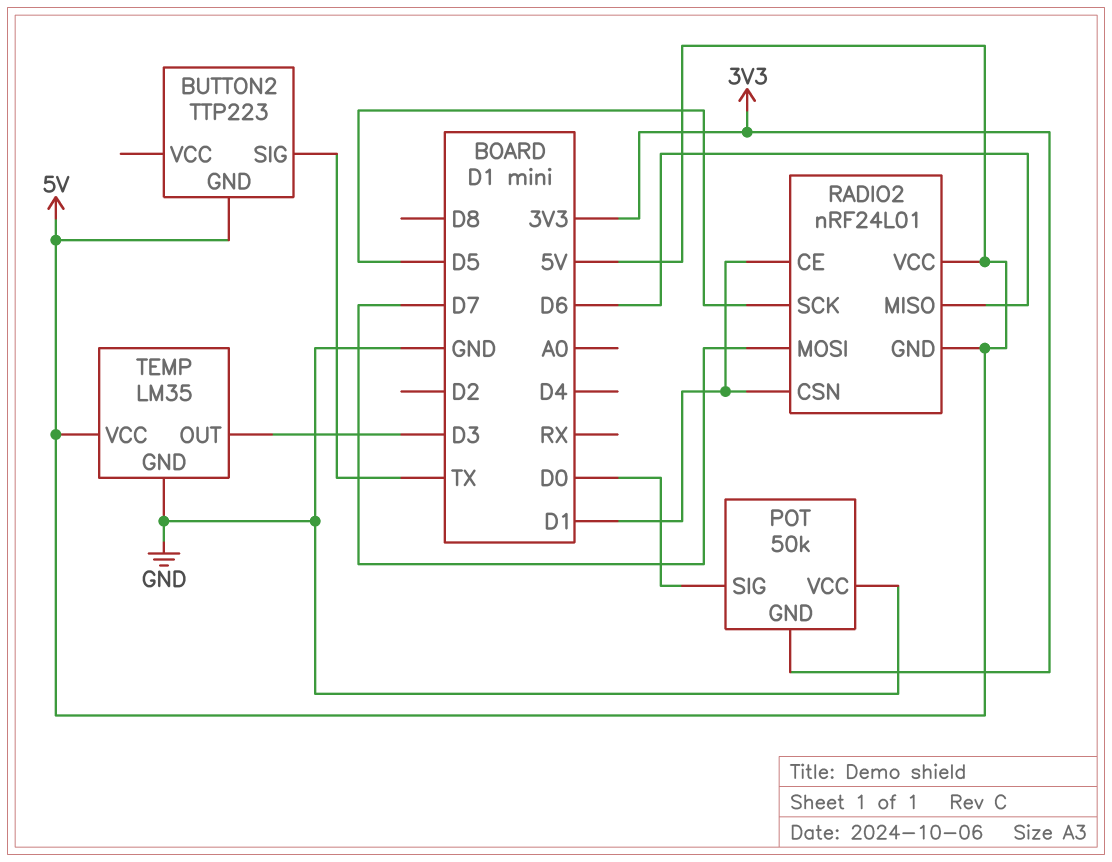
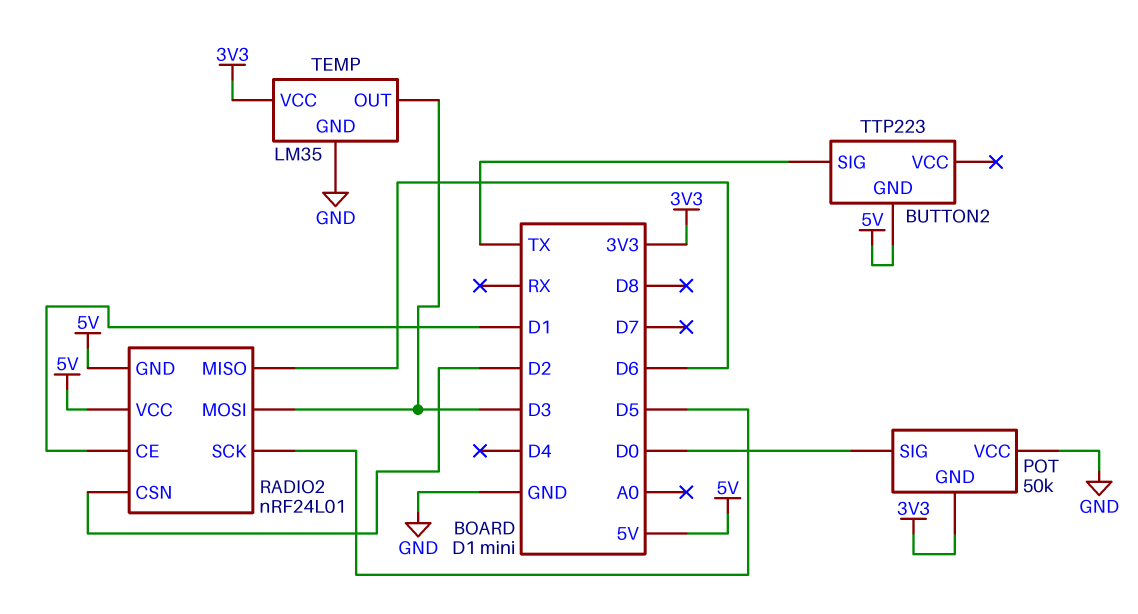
RADIO2 pin CSN: D1 -> D2
RADIO2 pin MOSI: D7 -> D3
TEMP pin VCC: 5V -> 3V3

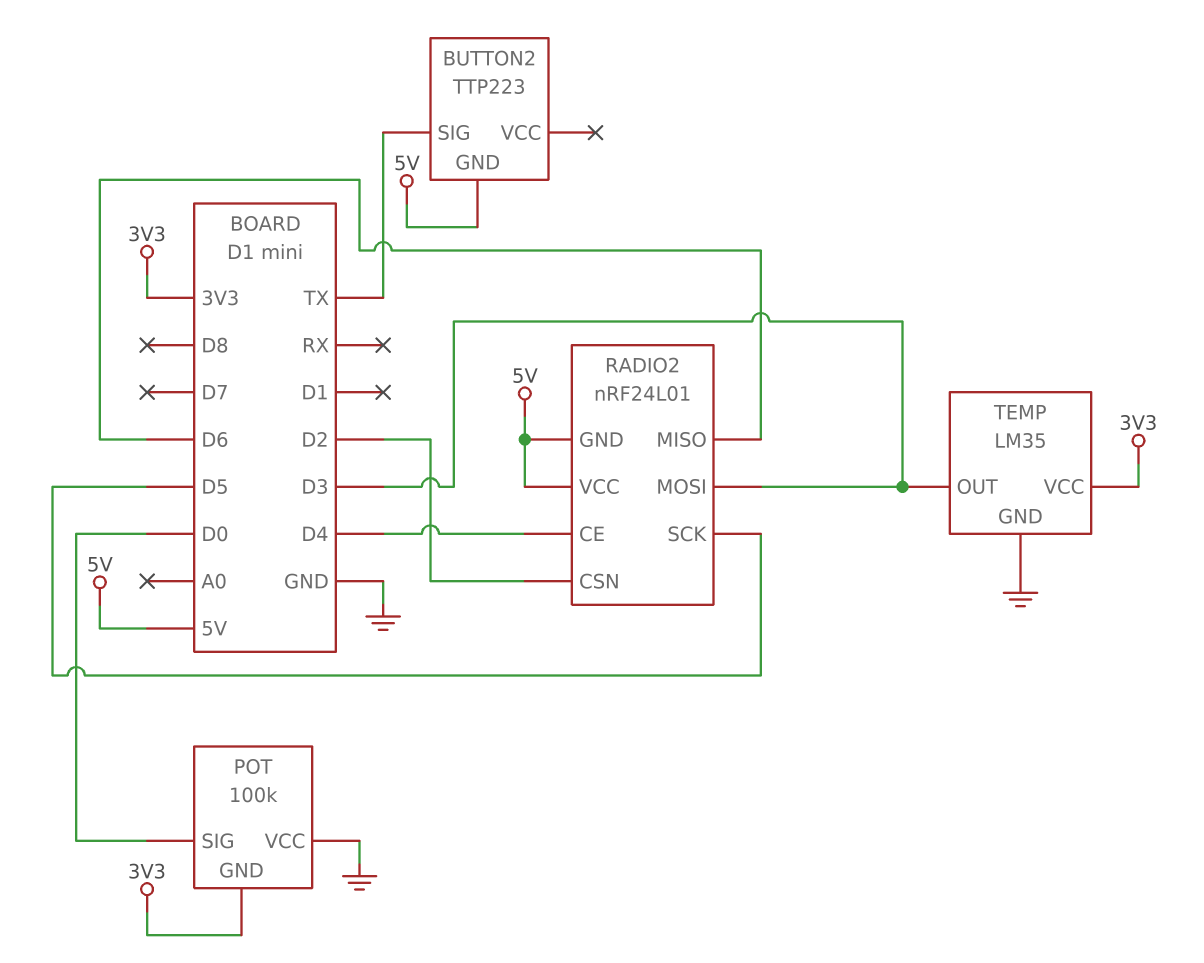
POT: 50k -> 100k
RADIO2 pin CE: D1 -> D4

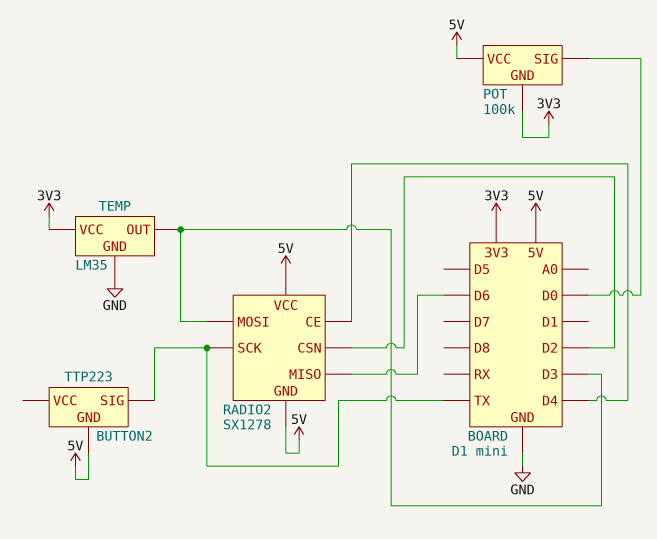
POT pin VCC: GND -> 5V
RADIO2: nRF24L01 -> SX1278
RADIO2 pin SCK: D5 -> TX

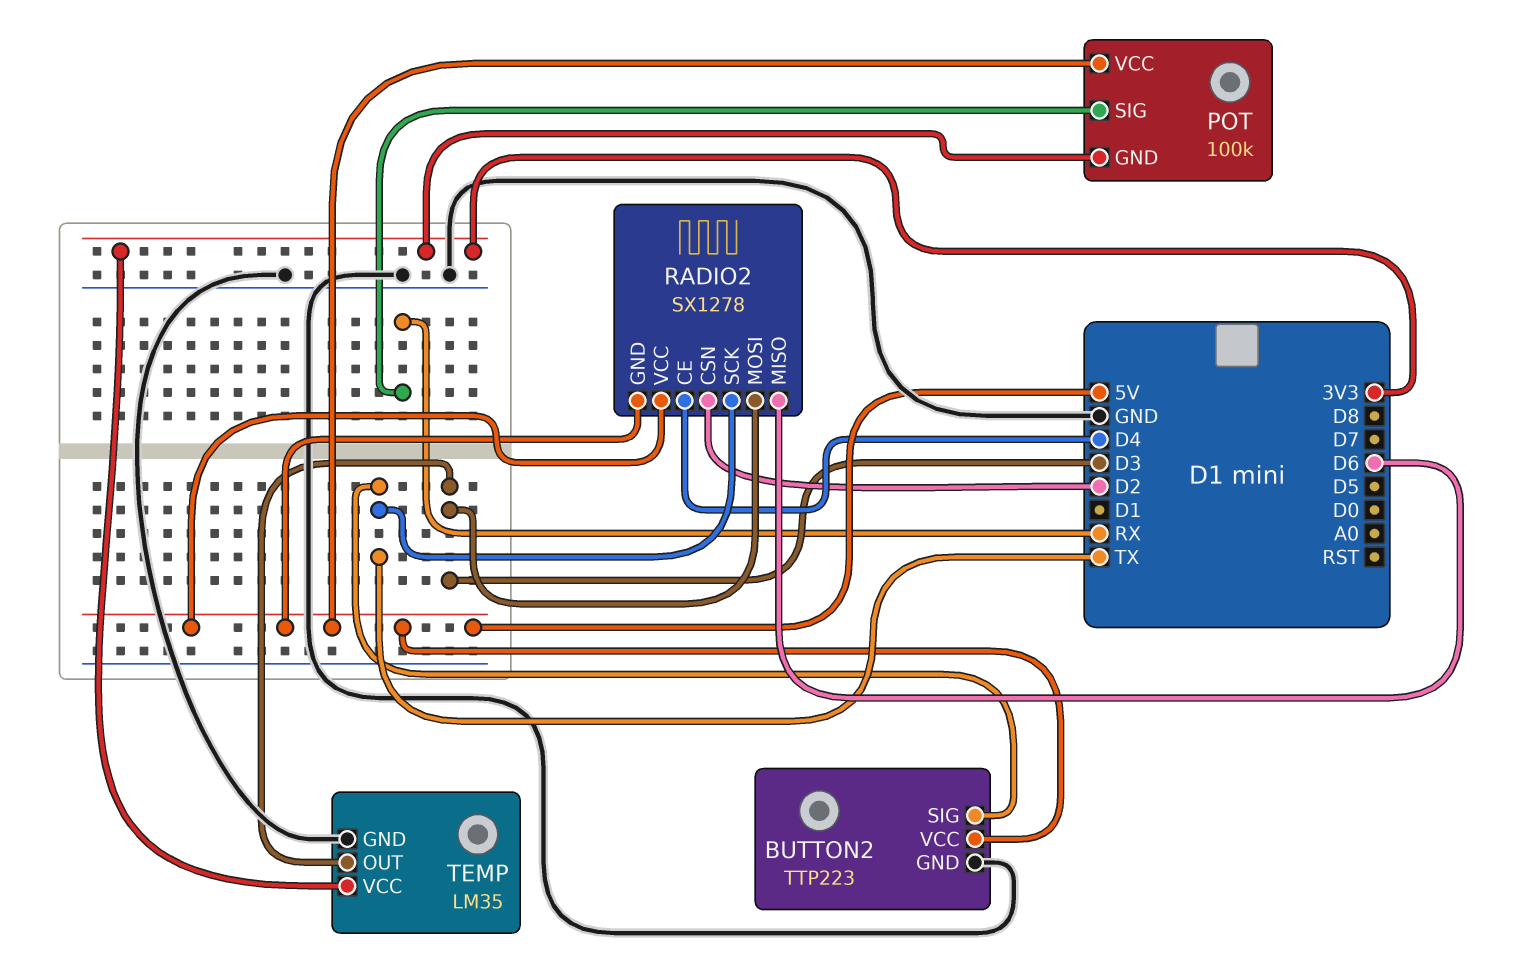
BUTTON2 pin GND: 5V -> GND
BUTTON2 pin VCC: none -> 5V
POT pin SIG: D0 -> RX

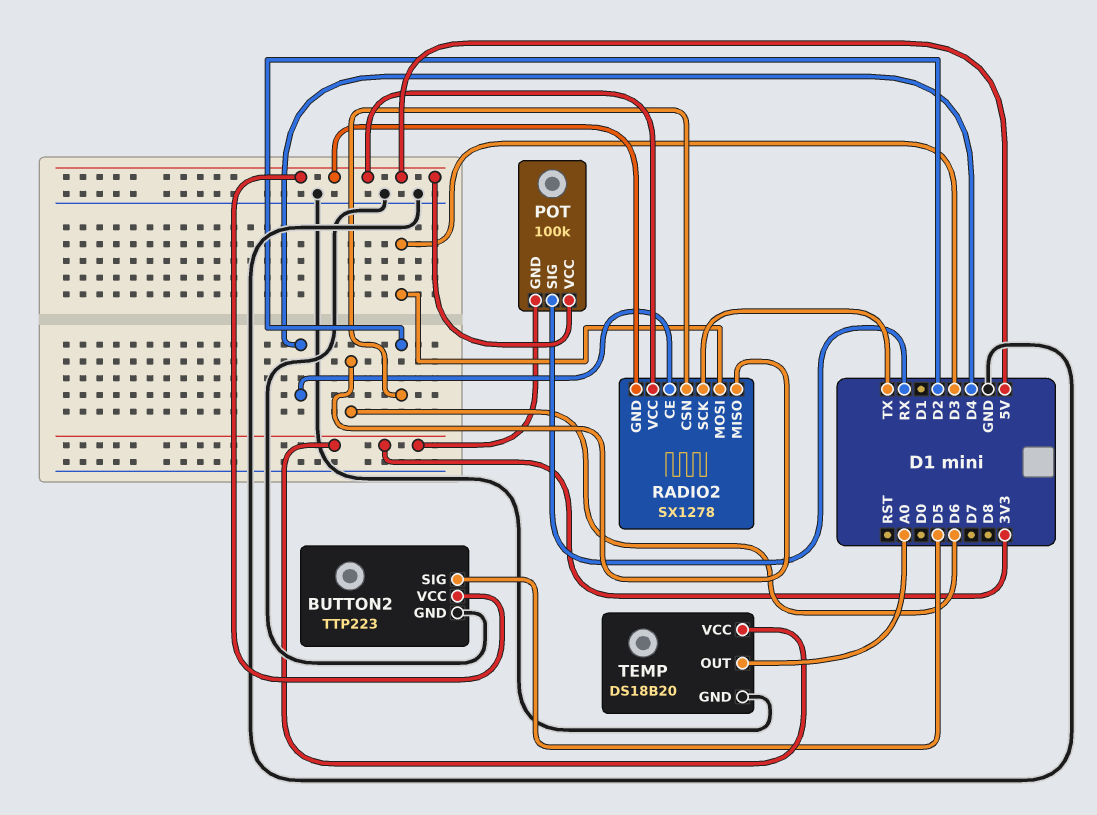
BUTTON2 pin SIG: TX -> D5
TEMP: LM35 -> DS18B20
TEMP pin OUT: D3 -> A0

